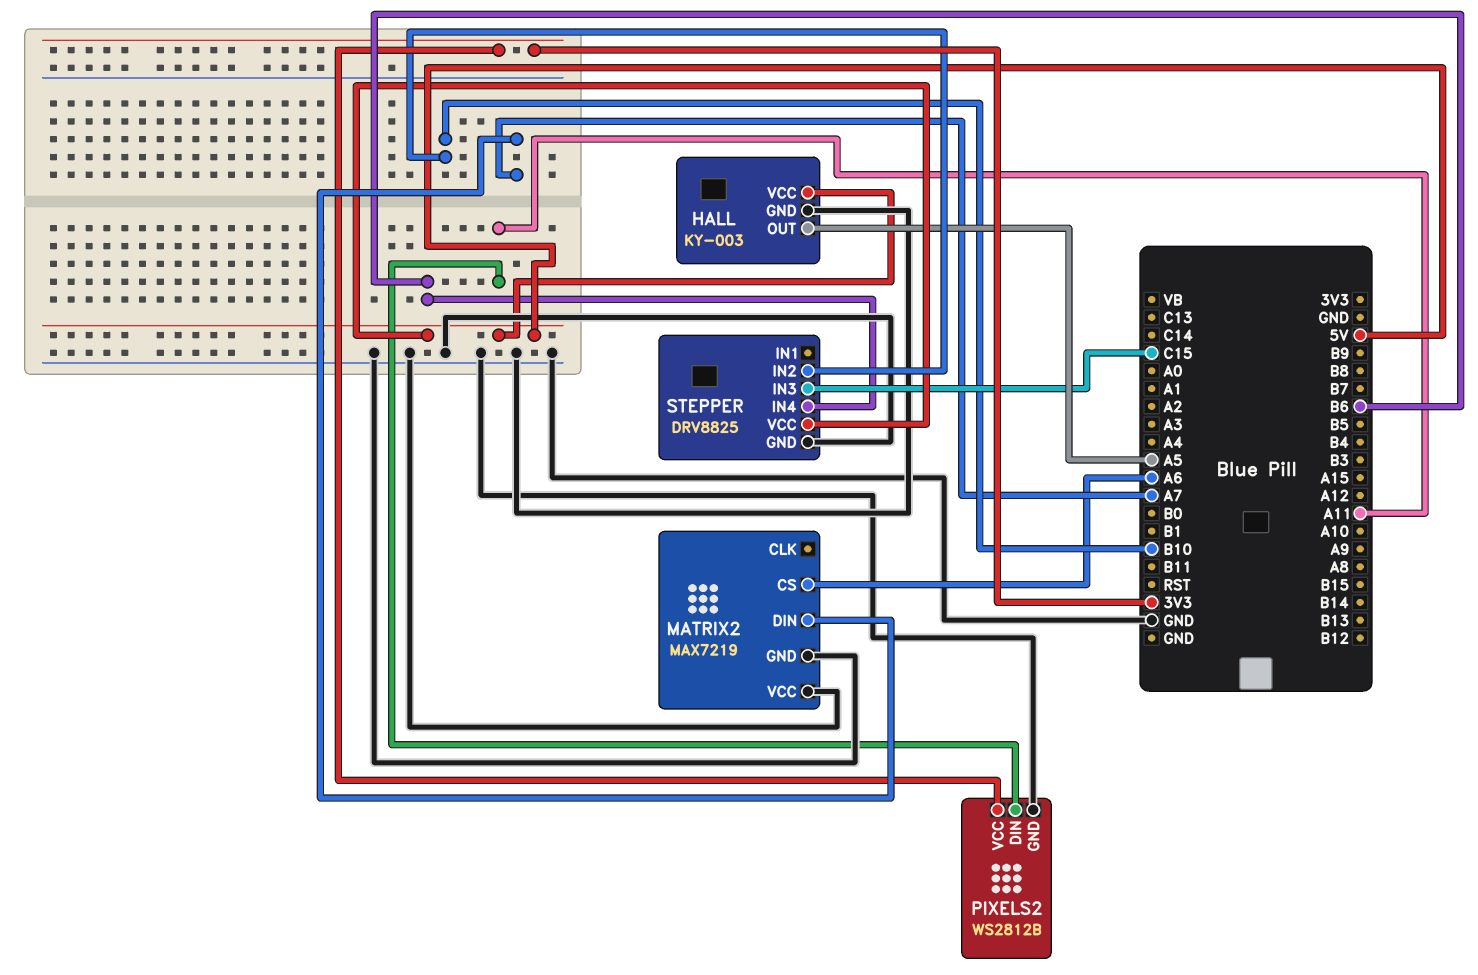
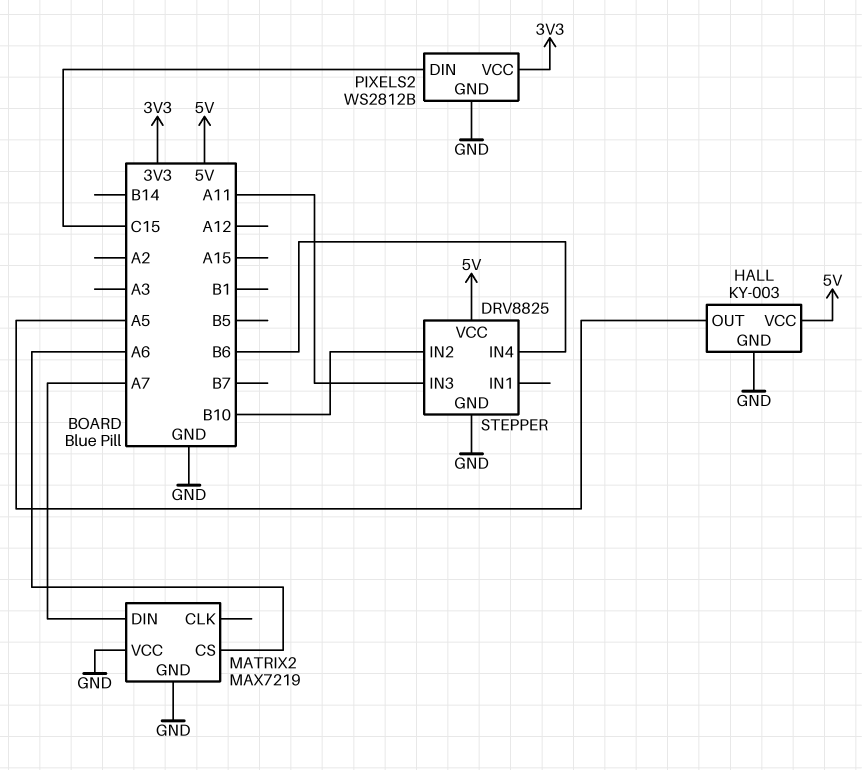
PIXELS2 pin DIN: A11 -> C15
STEPPER pin IN3: C15 -> A11

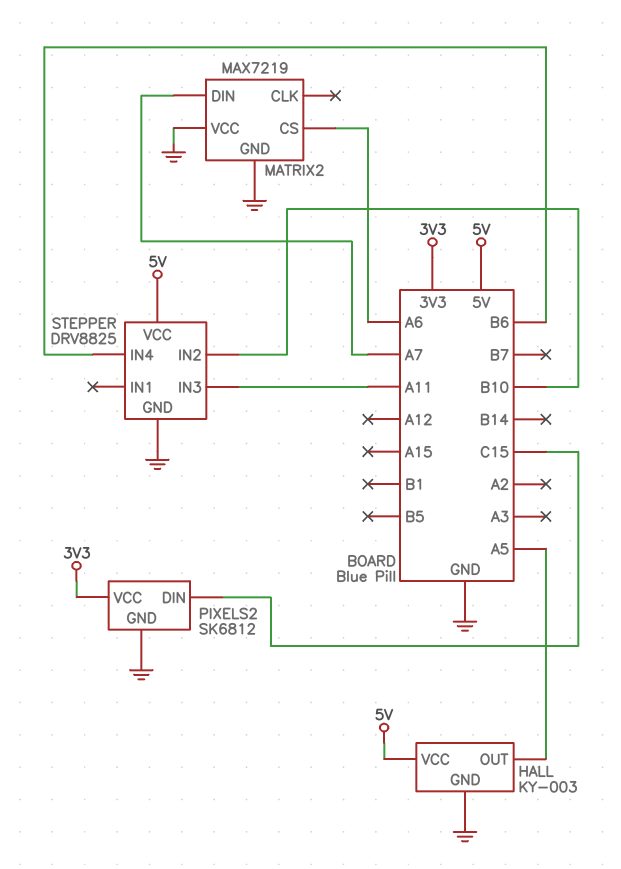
PIXELS2: WS2812B -> SK6812

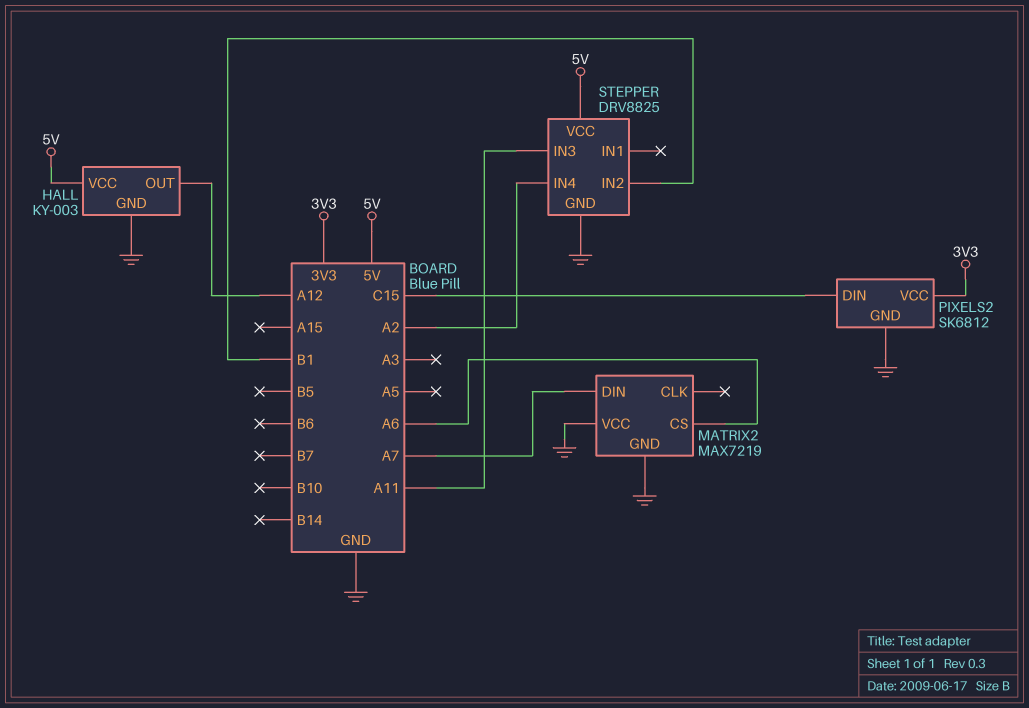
HALL pin OUT: A5 -> A12
STEPPER pin IN2: B10 -> B1
STEPPER pin IN4: B6 -> A2

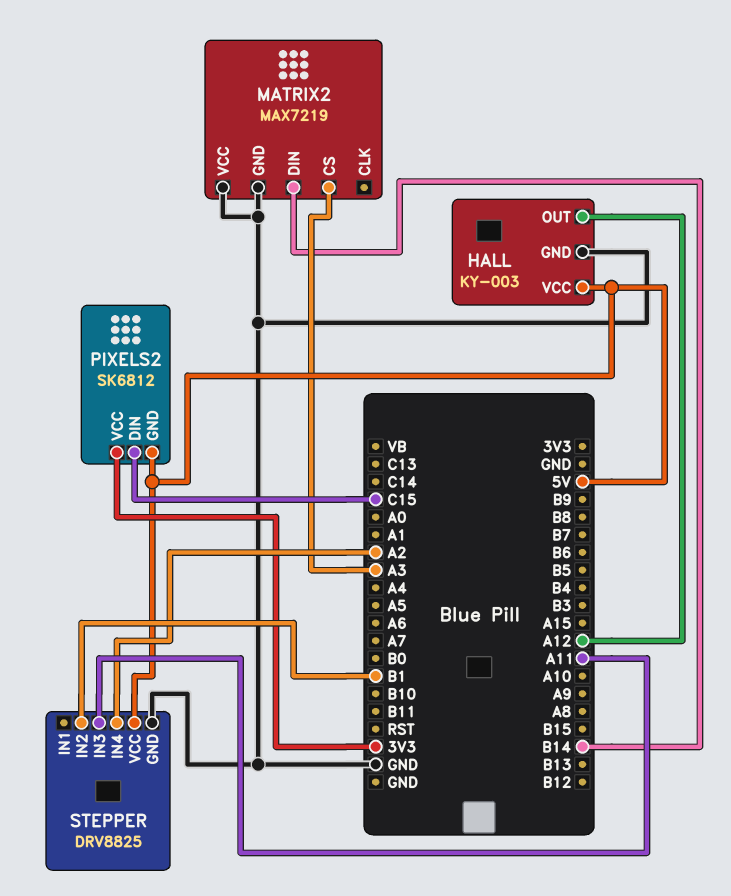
MATRIX2 pin CS: A6 -> A3
MATRIX2 pin DIN: A7 -> B14
PIXELS2 pin GND: GND -> 5V

